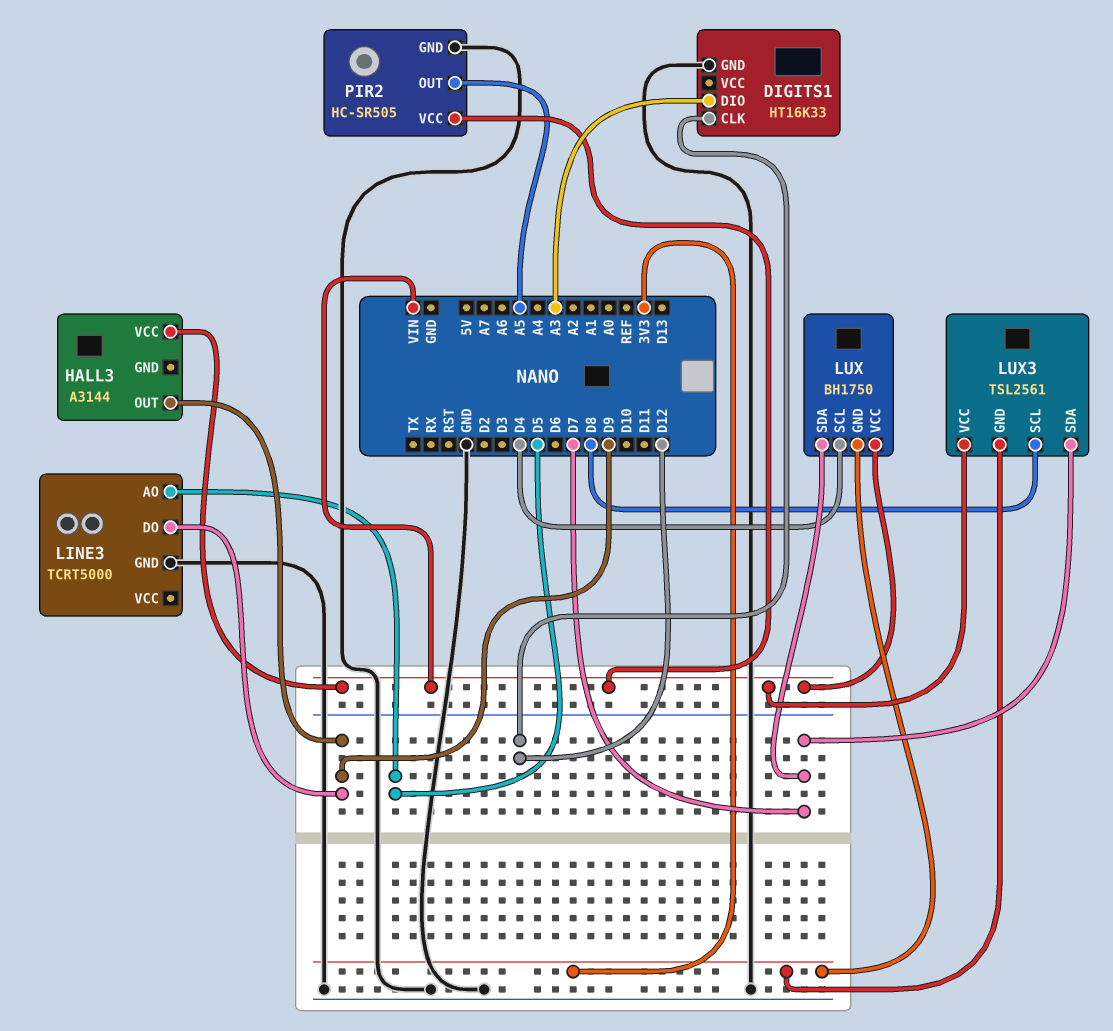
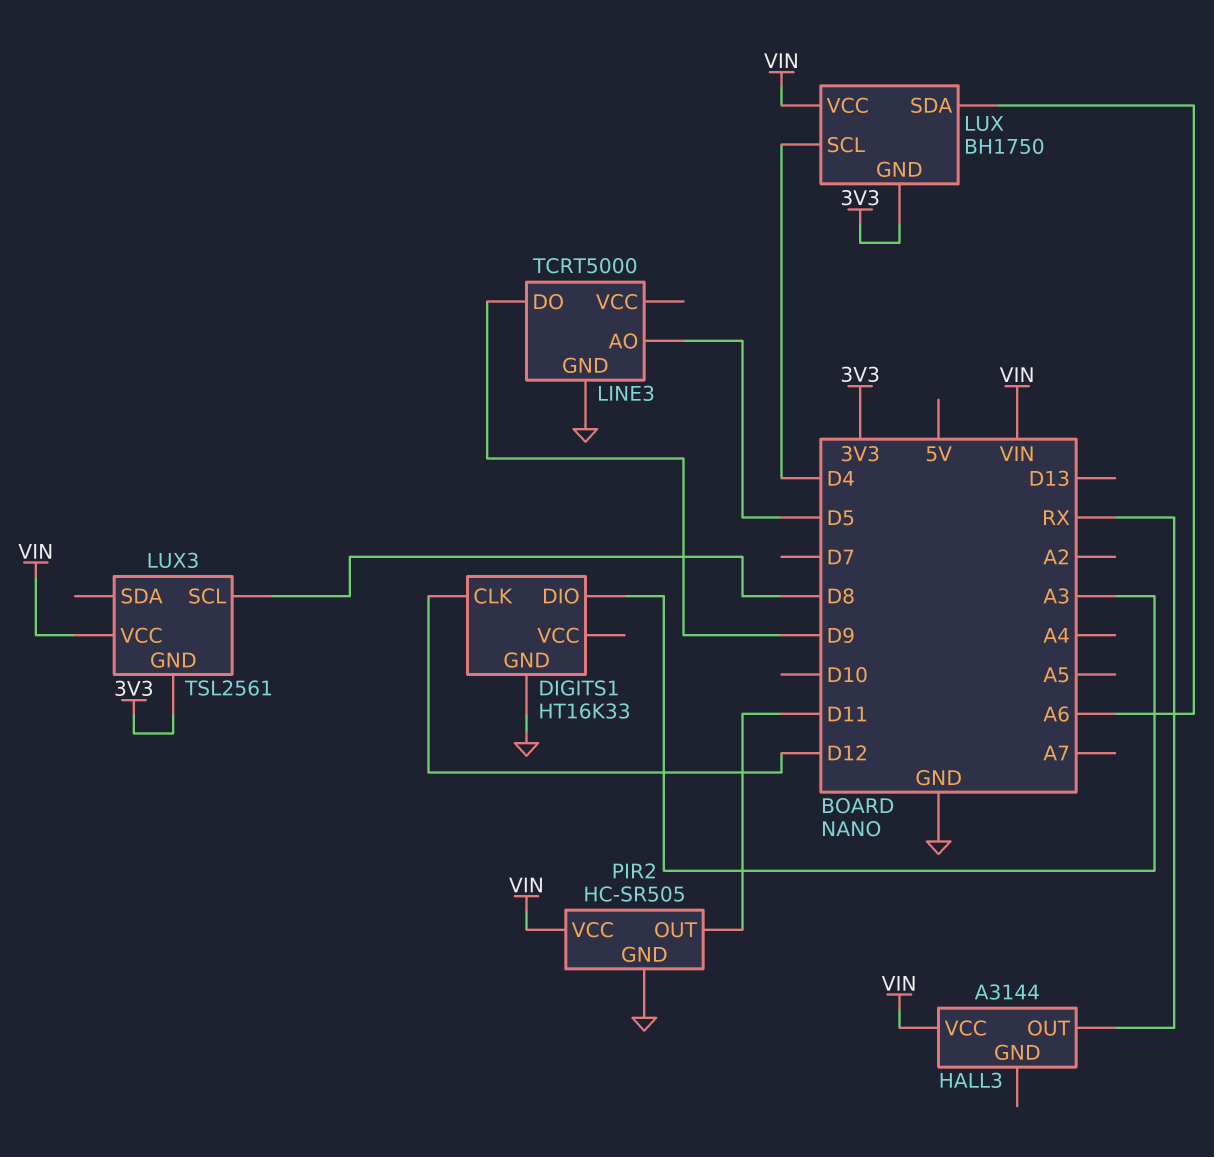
HALL3 pin OUT: D9 -> RX
LUX pin SDA: D7 -> A6
LUX3 pin SDA: D7 -> none
PIR2 pin OUT: A5 -> D11

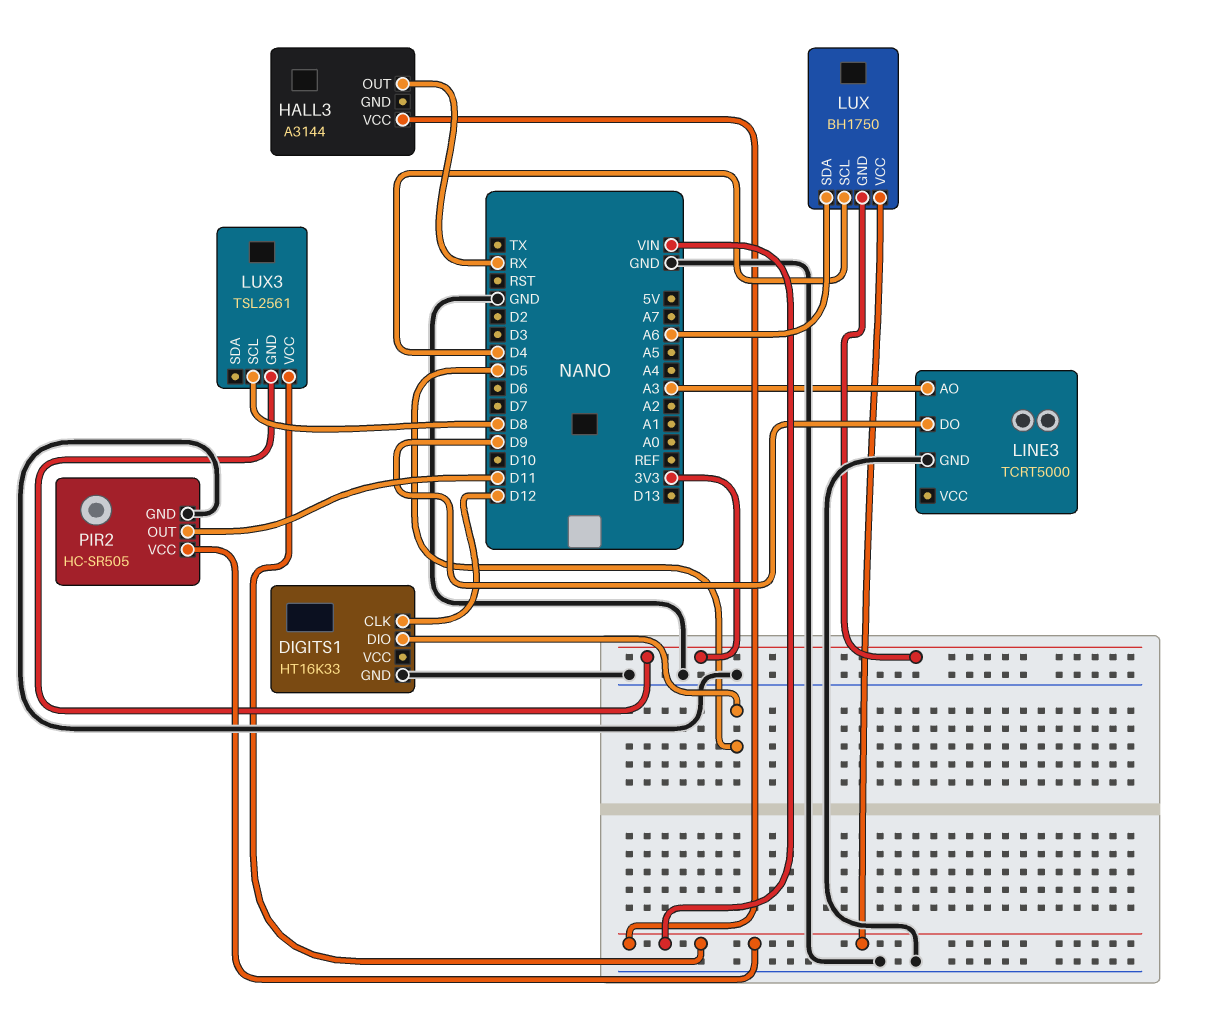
DIGITS1 pin DIO: A3 -> D5
LINE3 pin AO: D5 -> A3

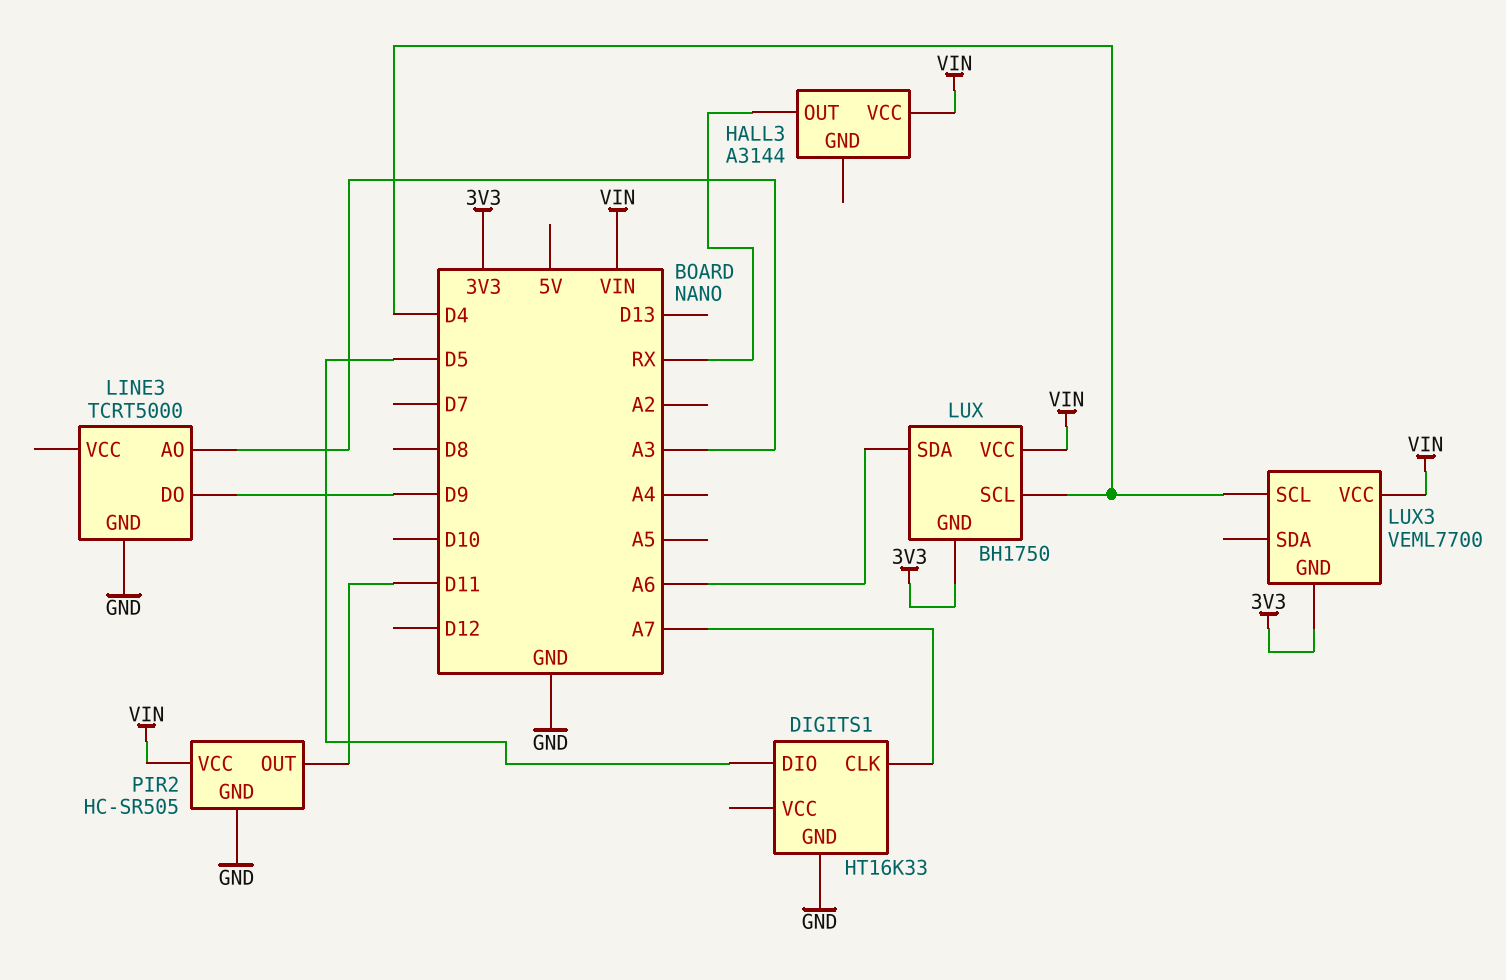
DIGITS1 pin CLK: D12 -> A7
LUX3: TSL2561 -> VEML7700
LUX3 pin SCL: D8 -> D4

